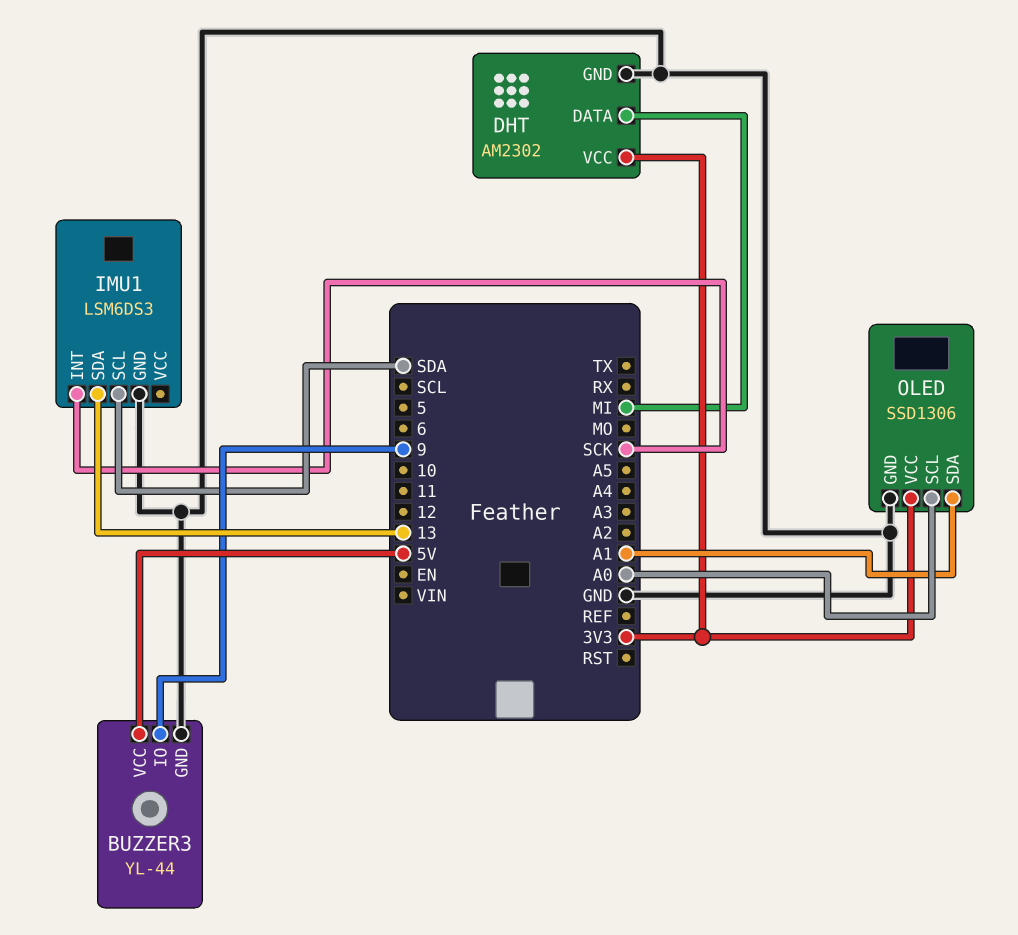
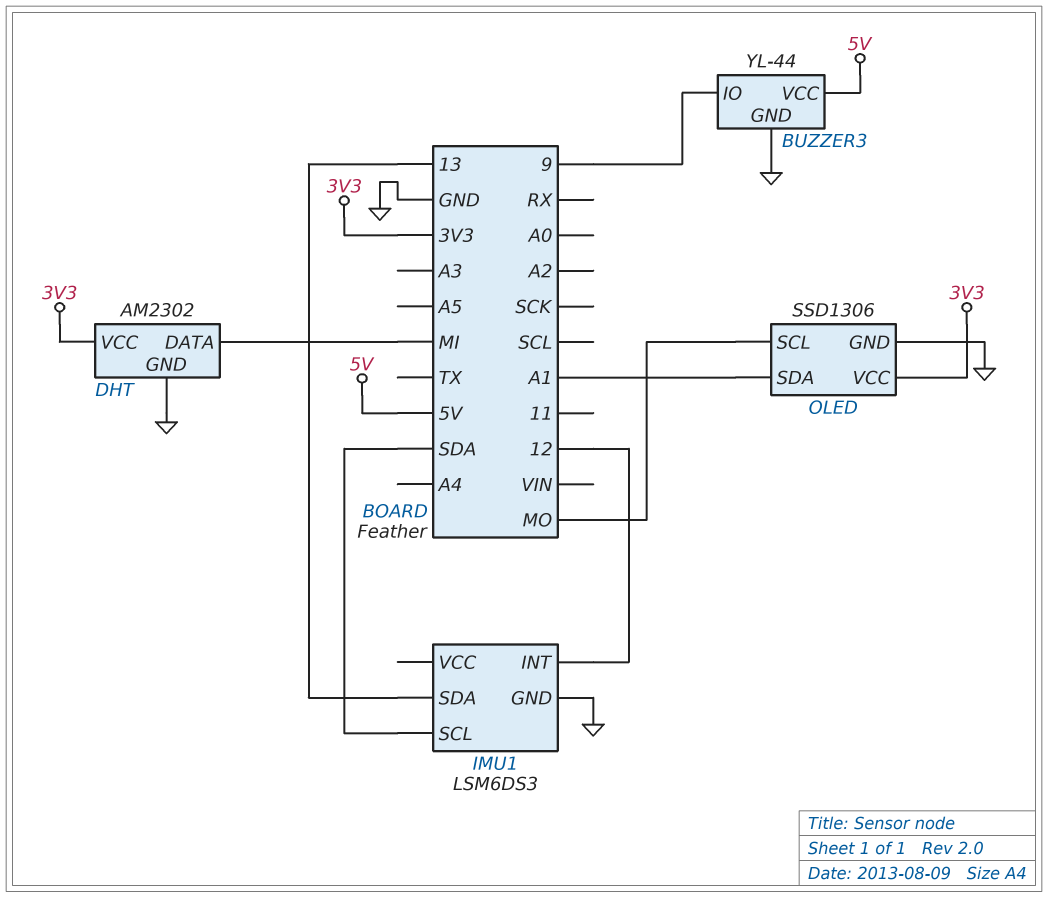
IMU1 pin INT: SCK -> 12
OLED pin SCL: A0 -> MO

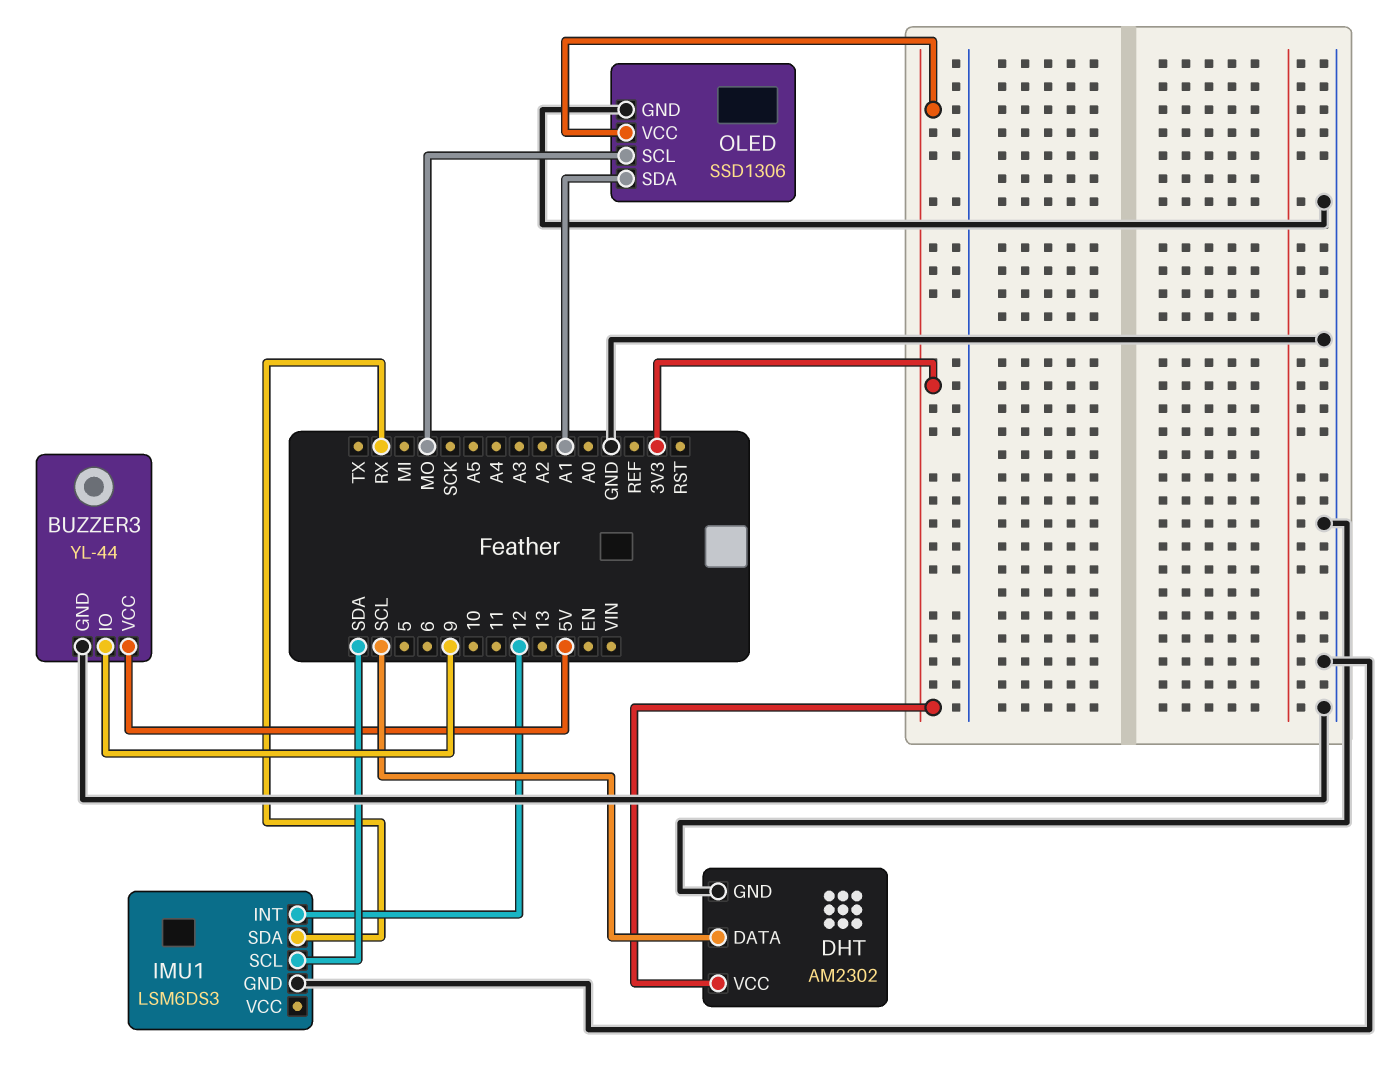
DHT pin DATA: MI -> SCL
IMU1 pin SDA: 13 -> RX

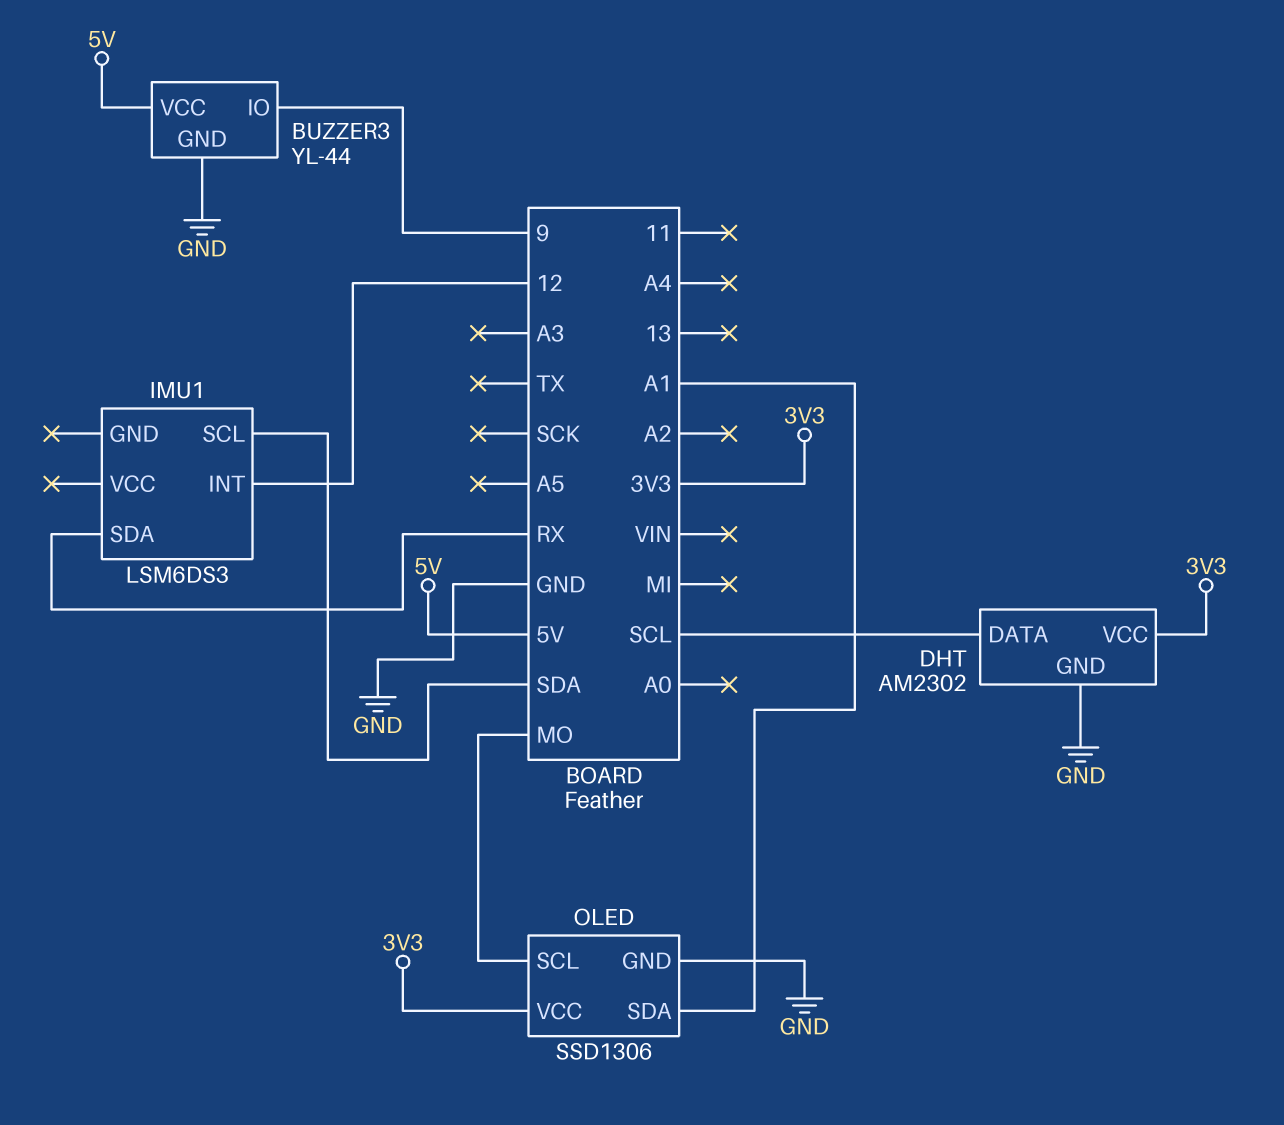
IMU1 pin GND: GND -> none

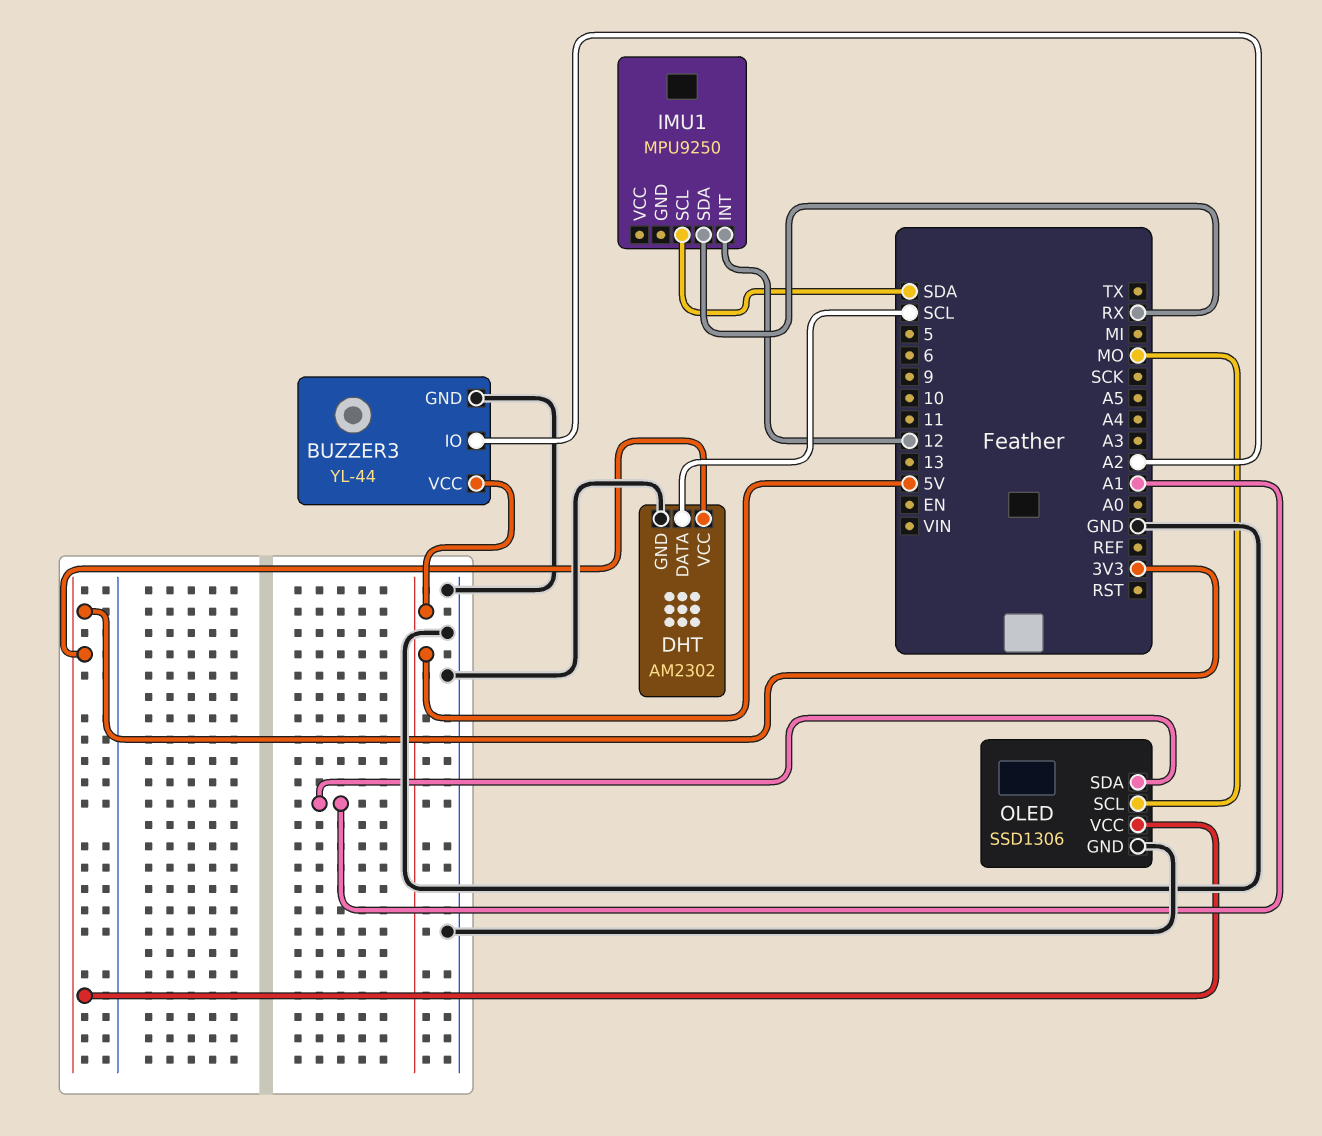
BUZZER3 pin IO: 9 -> A2
IMU1: LSM6DS3 -> MPU9250

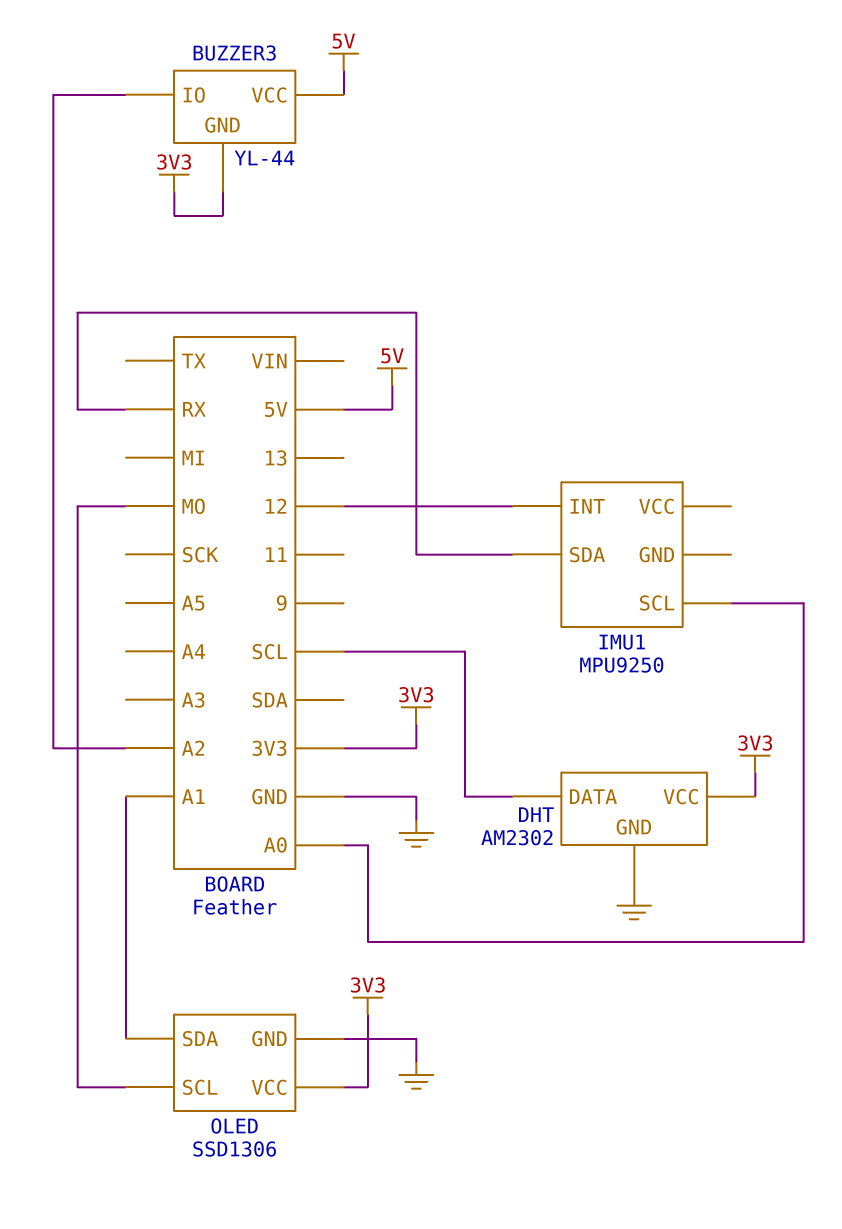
BUZZER3 pin GND: GND -> 3V3
IMU1 pin SCL: SDA -> A0

